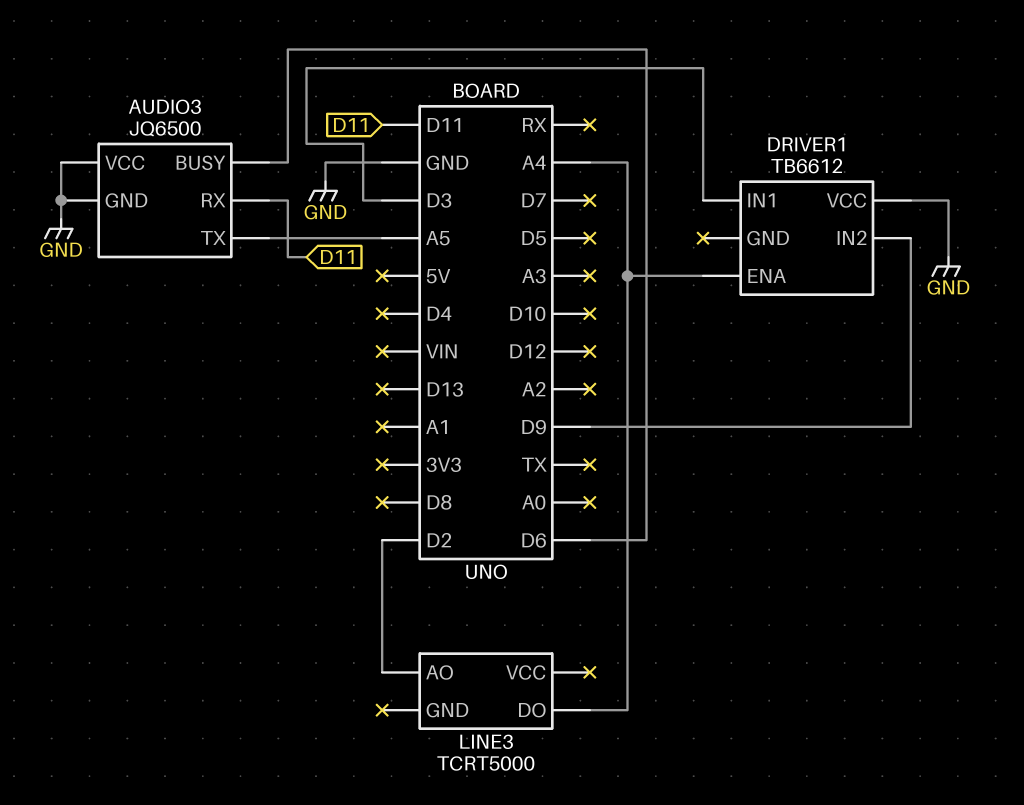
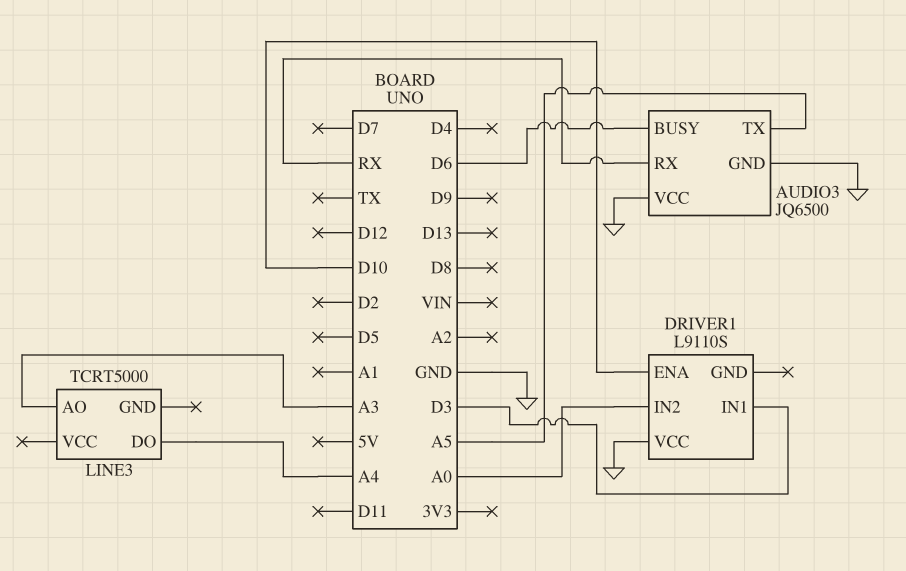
AUDIO3 pin RX: D11 -> RX
DRIVER1: TB6612 -> L9110S
DRIVER1 pin ENA: A4 -> D10
DRIVER1 pin IN2: D9 -> A0
LINE3 pin AO: D2 -> A3

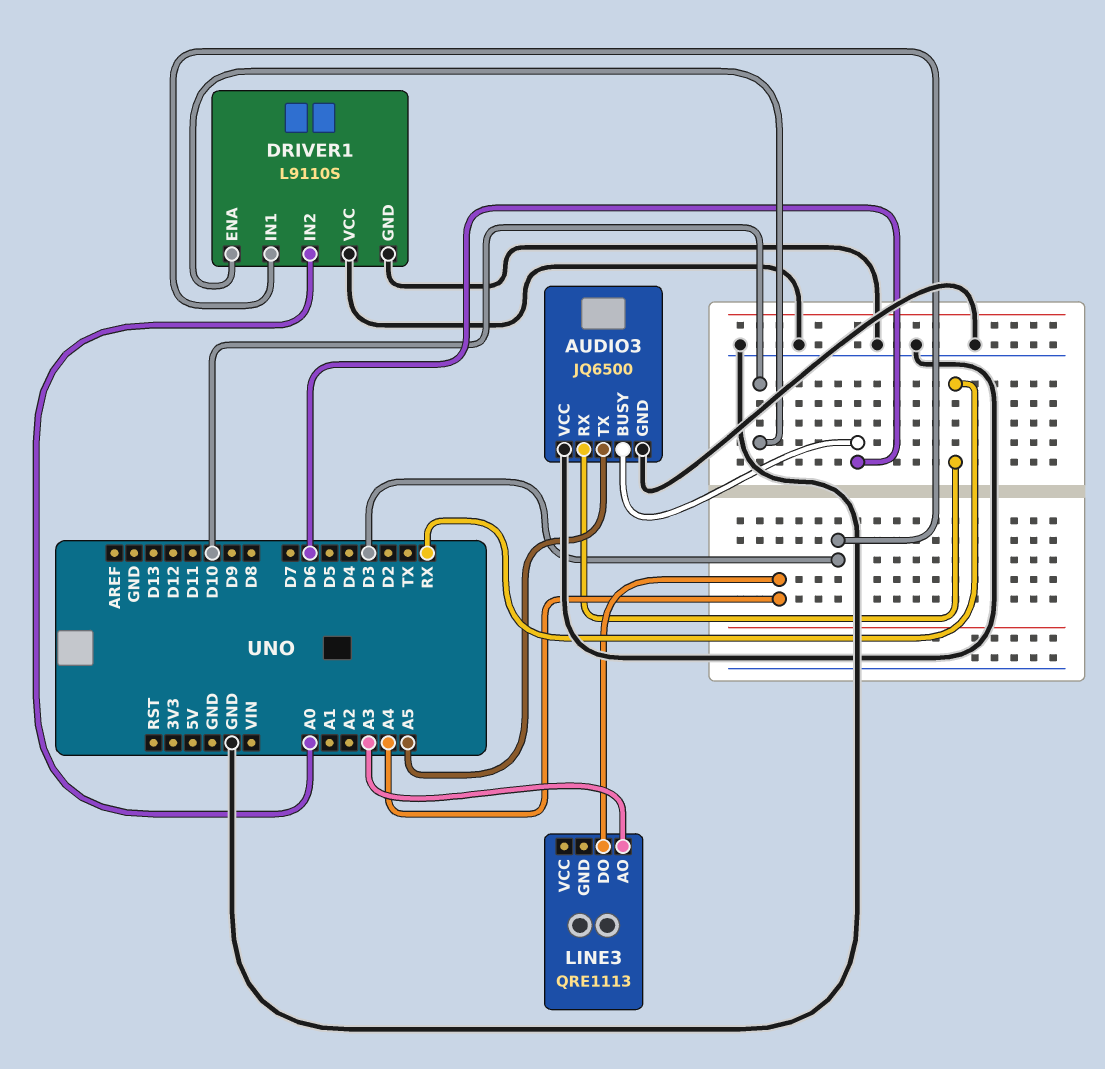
DRIVER1 pin GND: none -> GND
LINE3: TCRT5000 -> QRE1113

